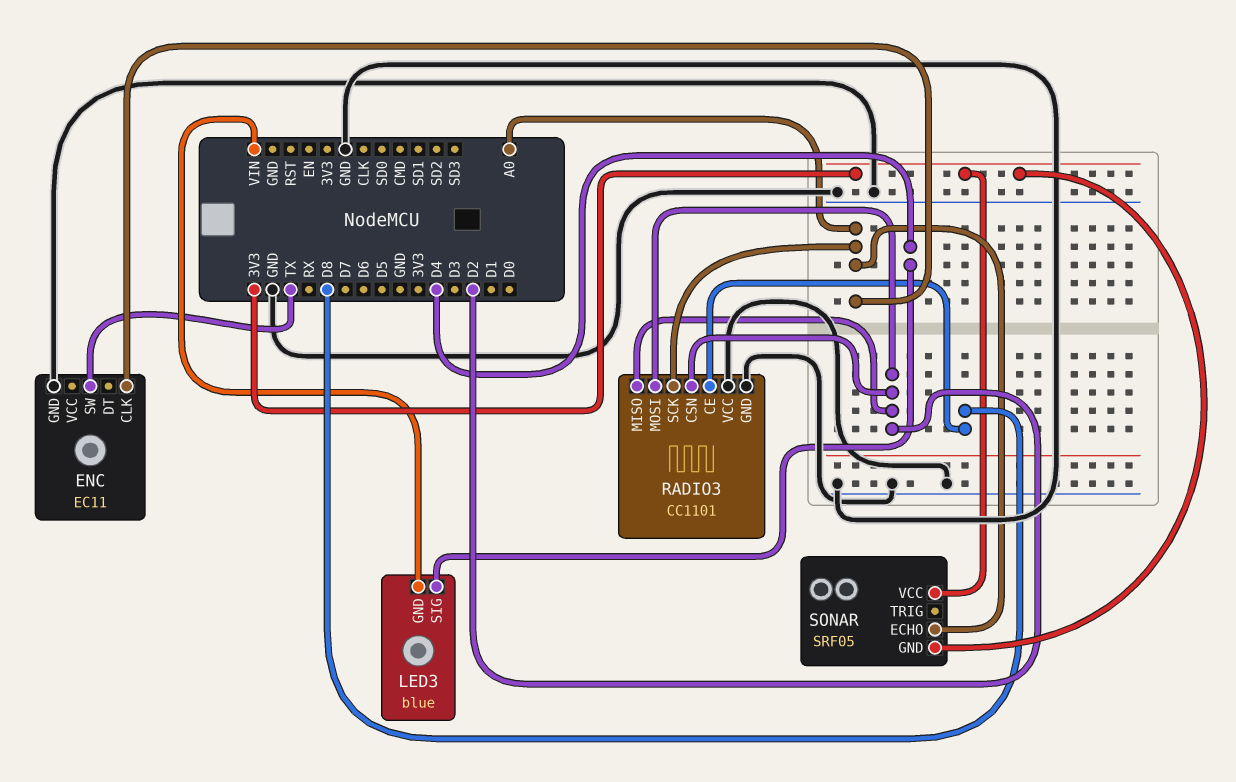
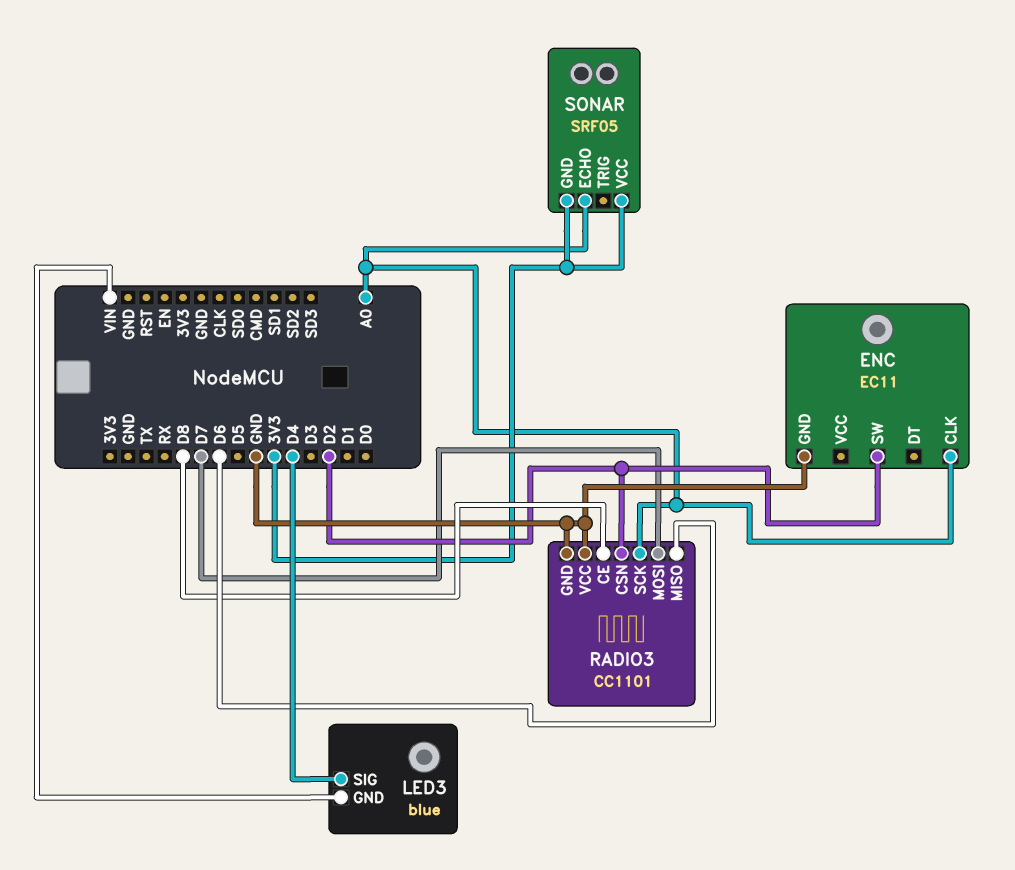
ENC pin SW: TX -> D2
RADIO3 pin MISO: D2 -> D6
RADIO3 pin MOSI: D2 -> D7

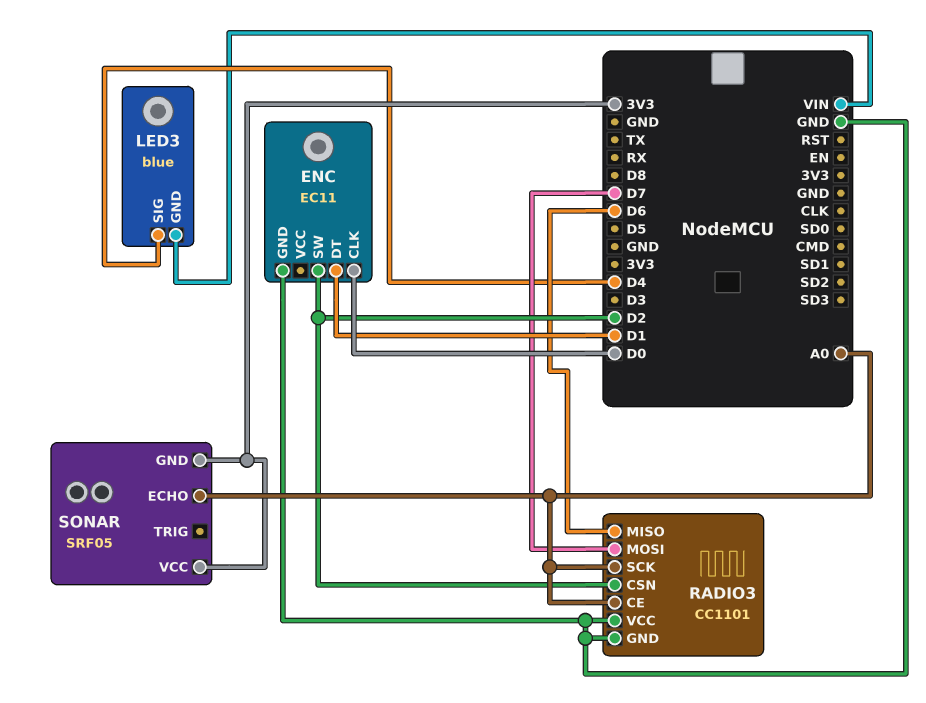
ENC pin CLK: A0 -> D0
ENC pin DT: none -> D1
RADIO3 pin CE: D8 -> A0

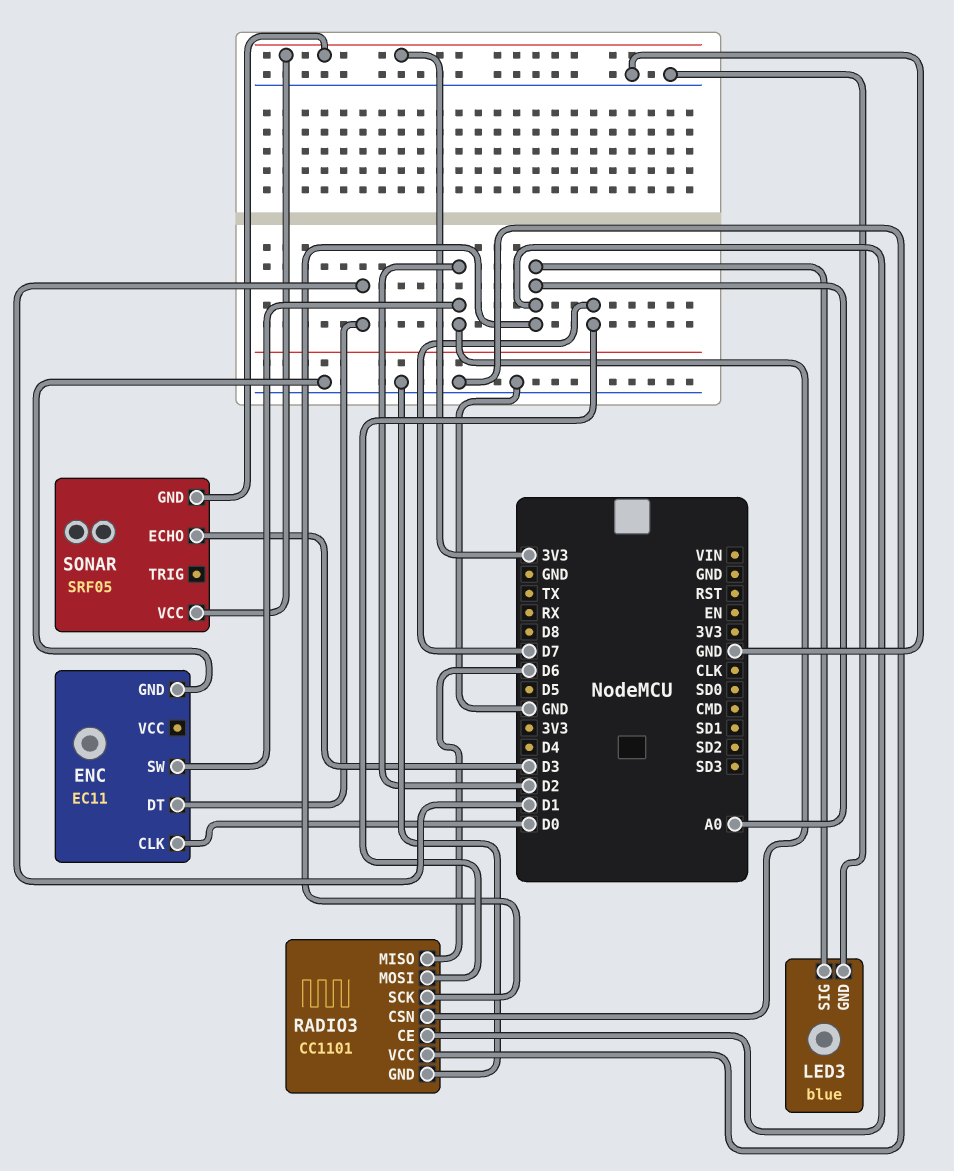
LED3 pin GND: VIN -> GND
LED3 pin SIG: D4 -> A0
SONAR pin ECHO: A0 -> D3

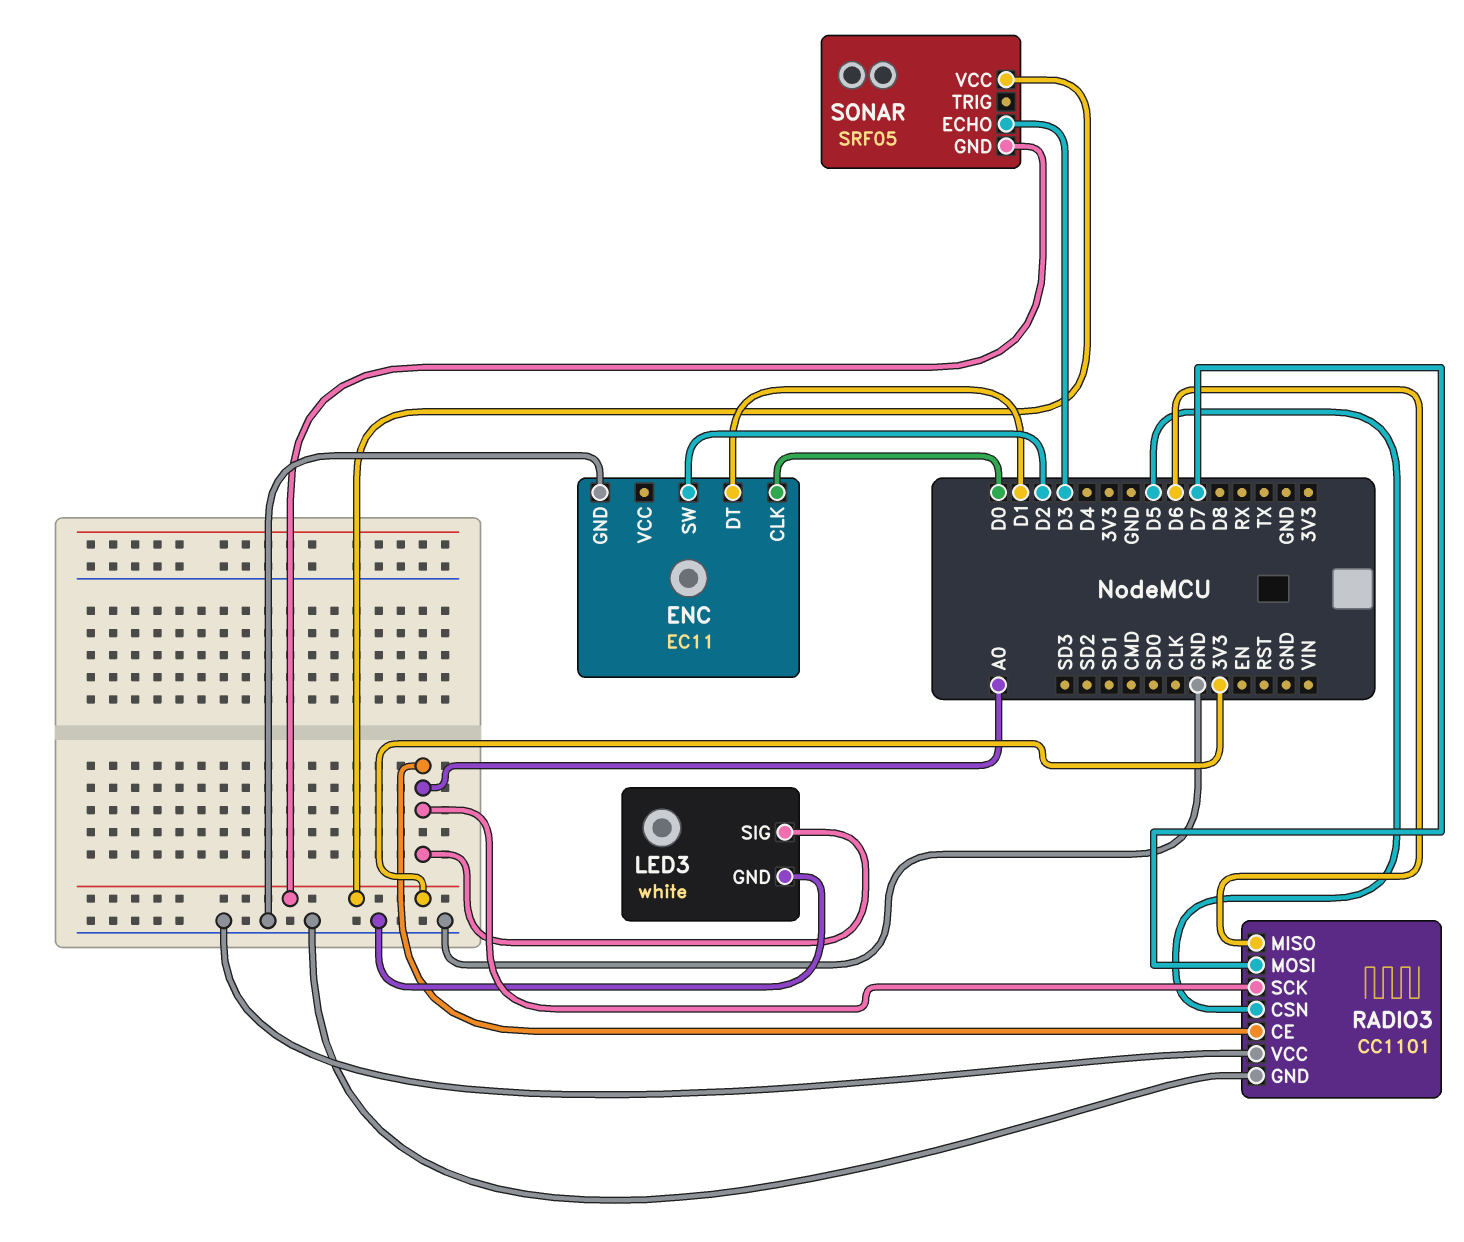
LED3: blue -> white
RADIO3 pin CSN: D2 -> D5

